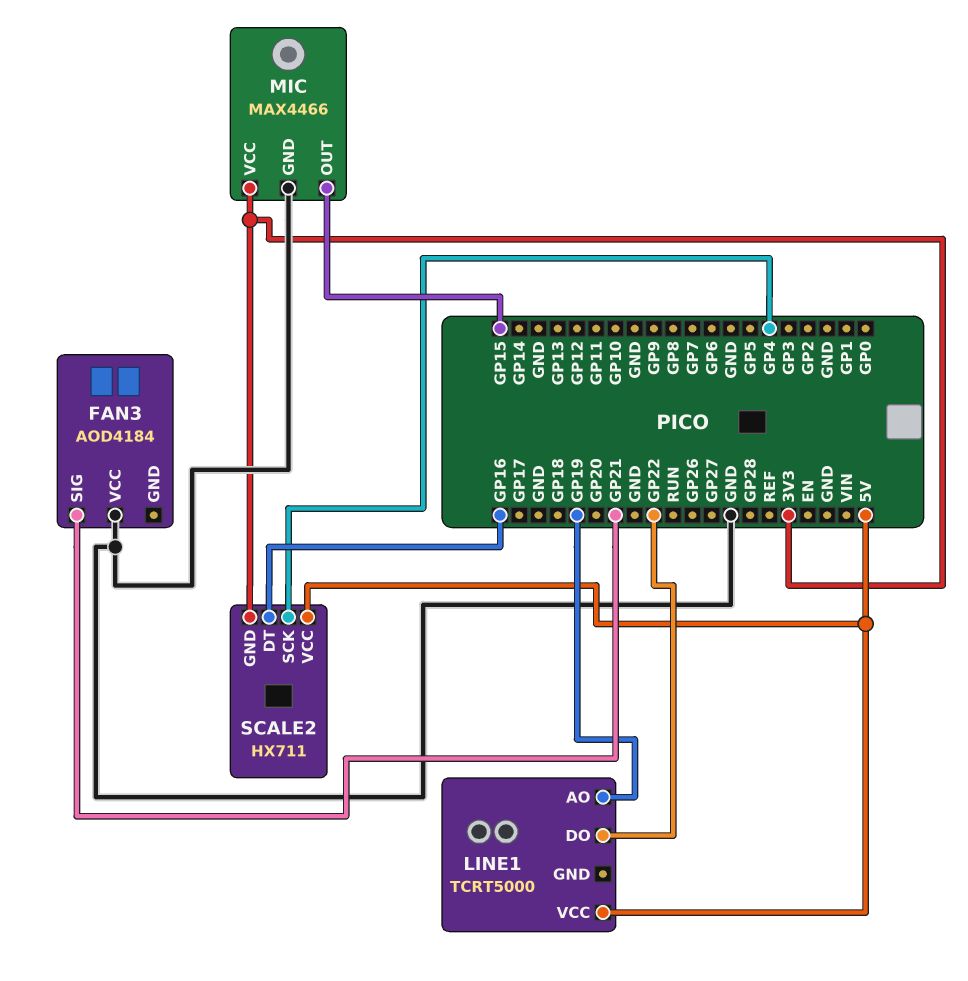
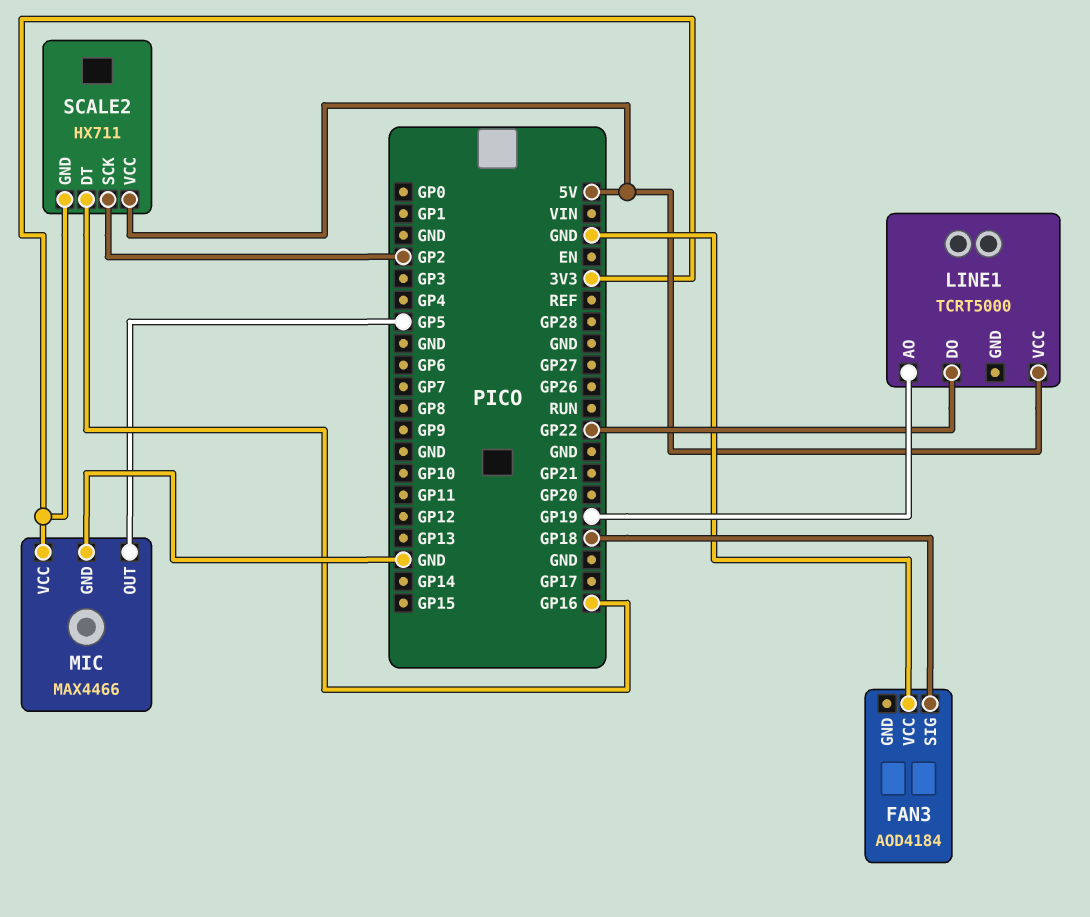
FAN3 pin SIG: GP21 -> GP18
MIC pin OUT: GP15 -> GP5
SCALE2 pin SCK: GP4 -> GP2

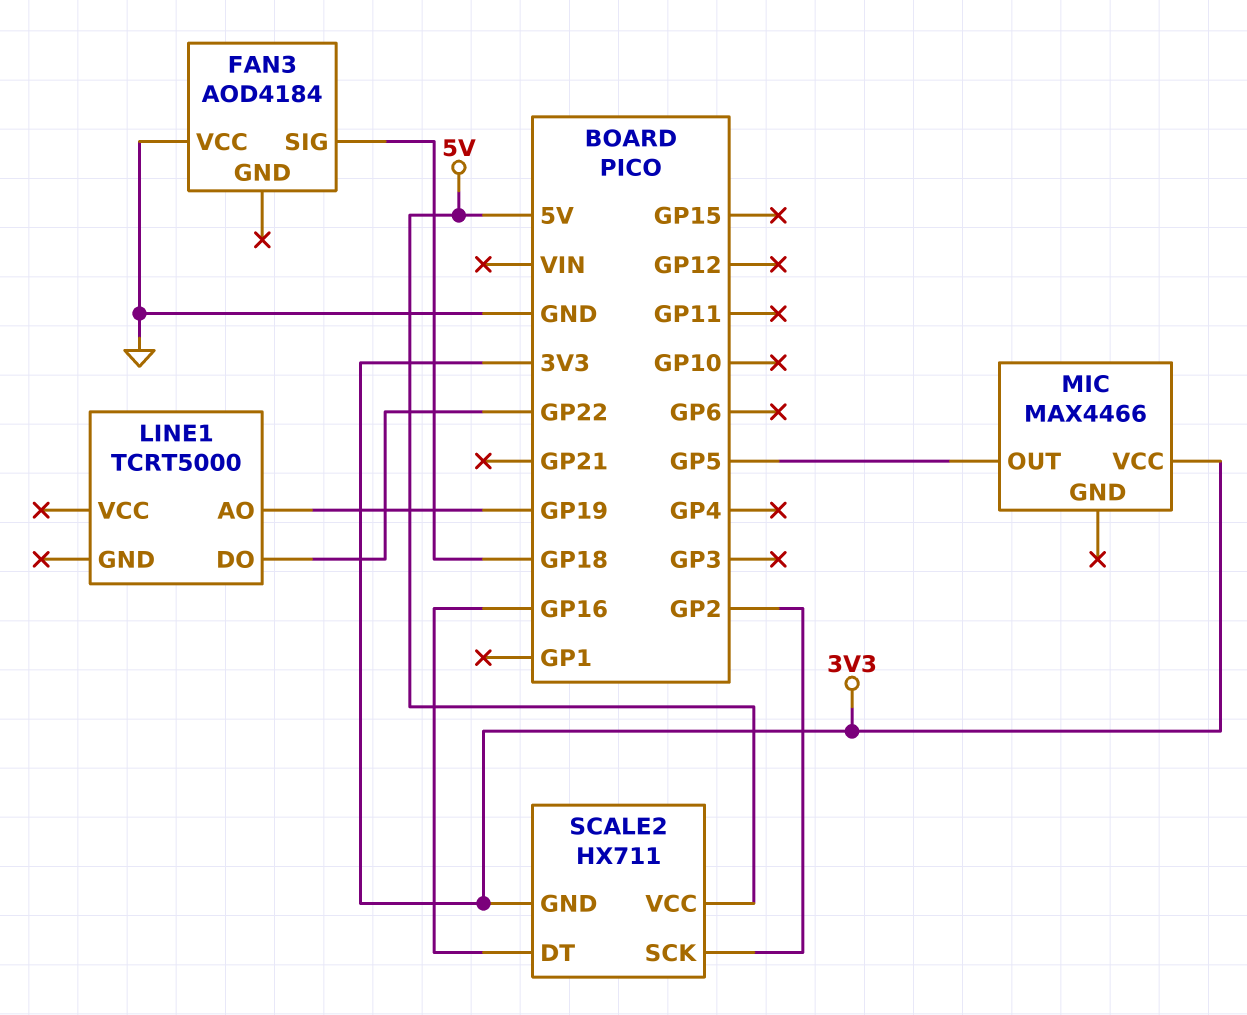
LINE1 pin VCC: 5V -> none
MIC pin GND: GND -> none

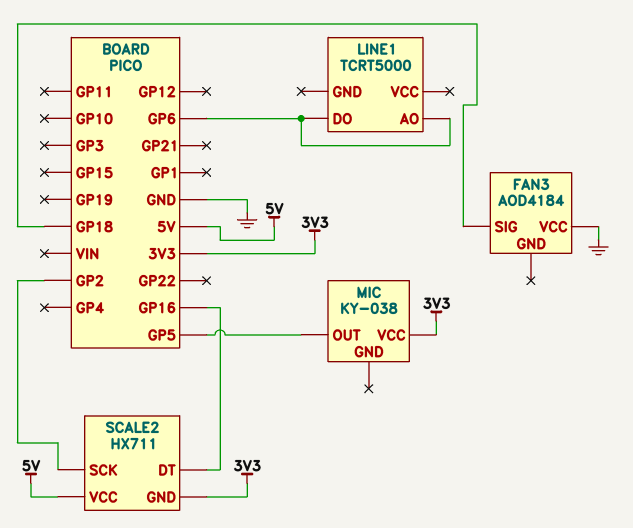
LINE1 pin AO: GP19 -> GP6
LINE1 pin DO: GP22 -> GP6
MIC: MAX4466 -> KY-038

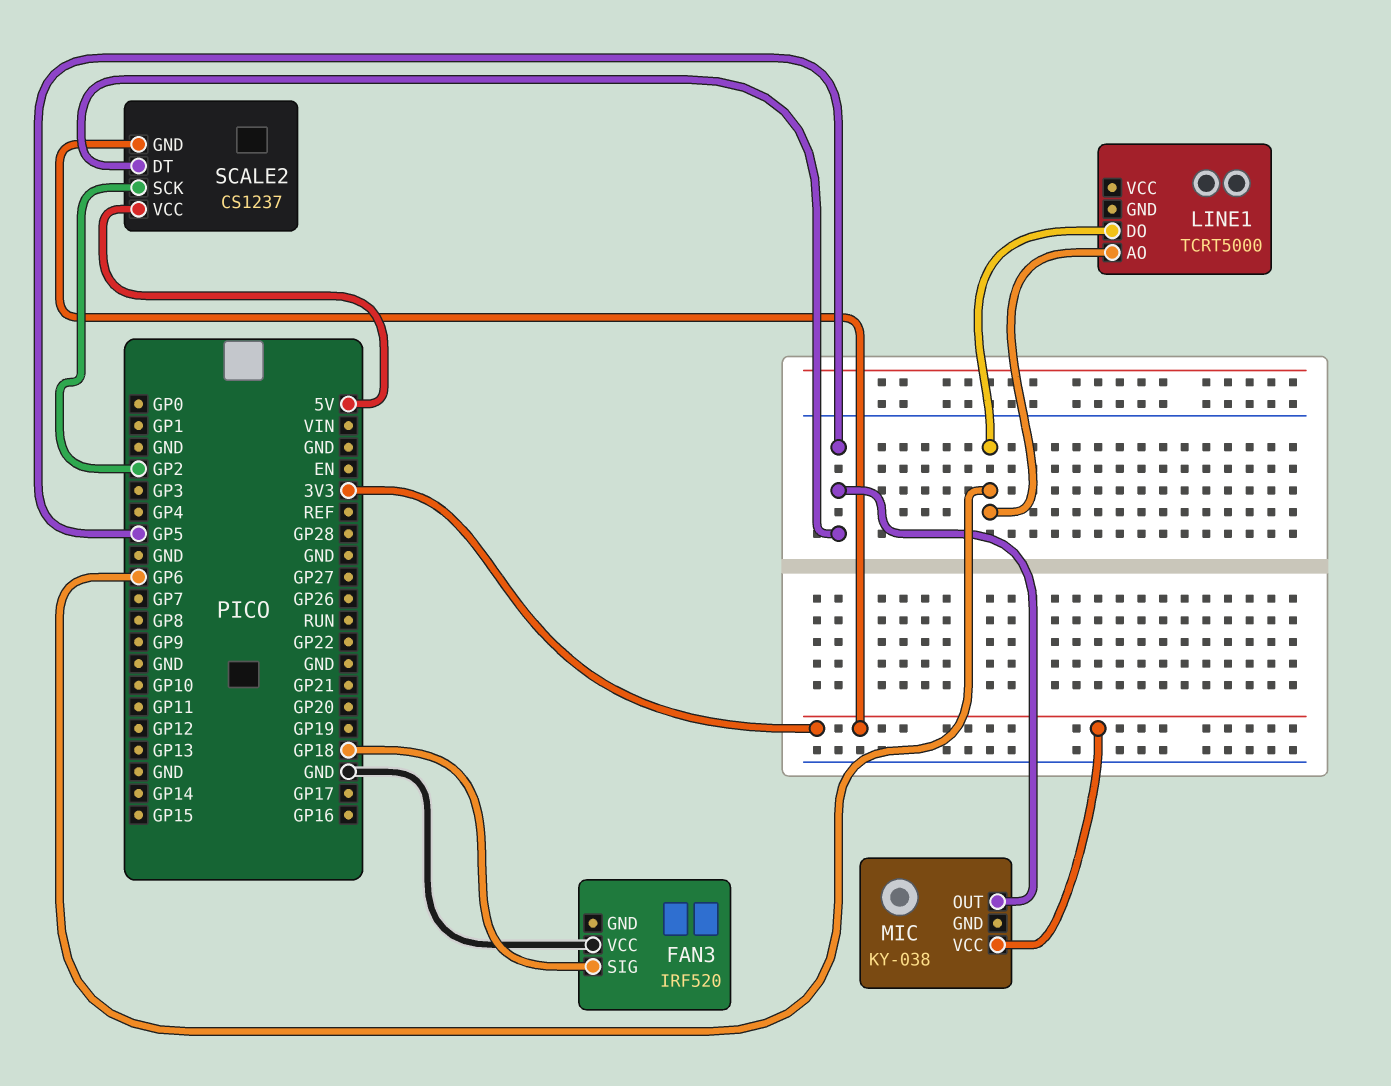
FAN3: AOD4184 -> IRF520
SCALE2: HX711 -> CS1237
SCALE2 pin DT: GP16 -> GP5

